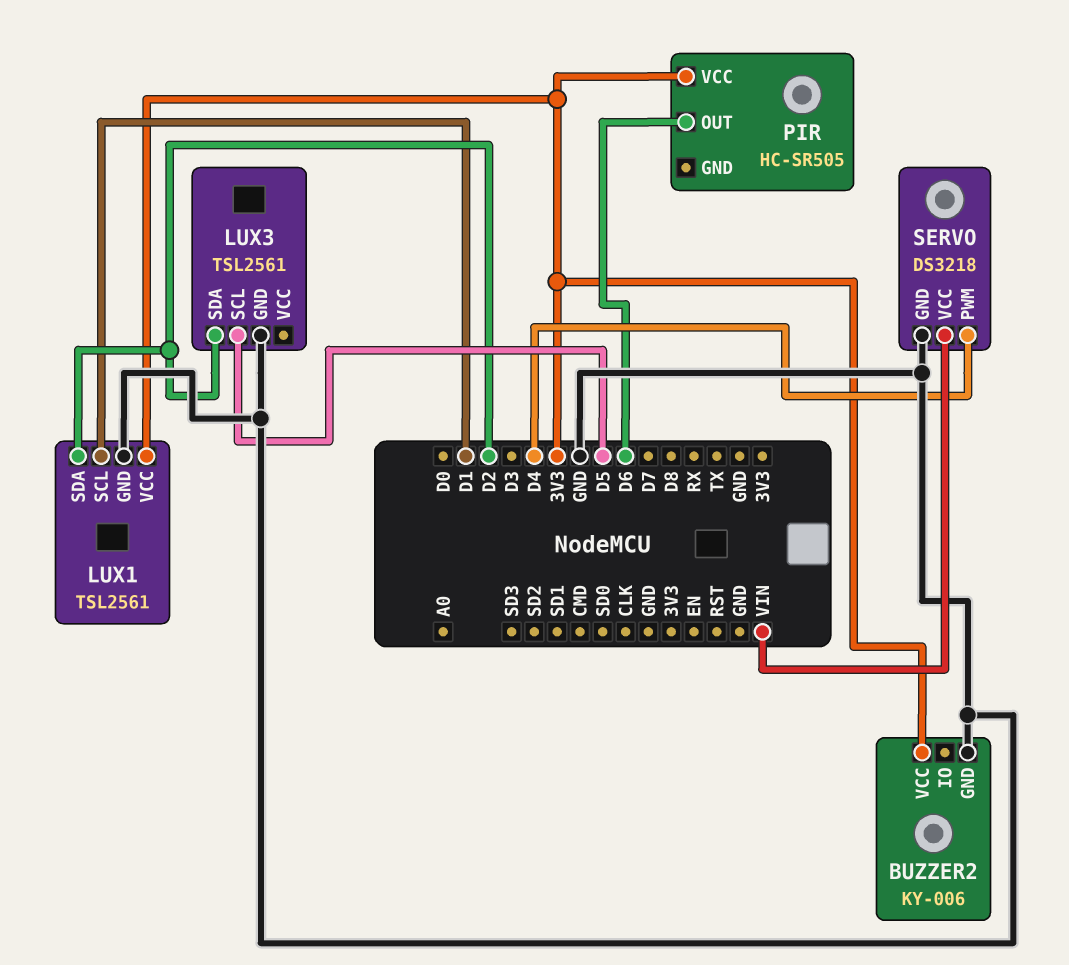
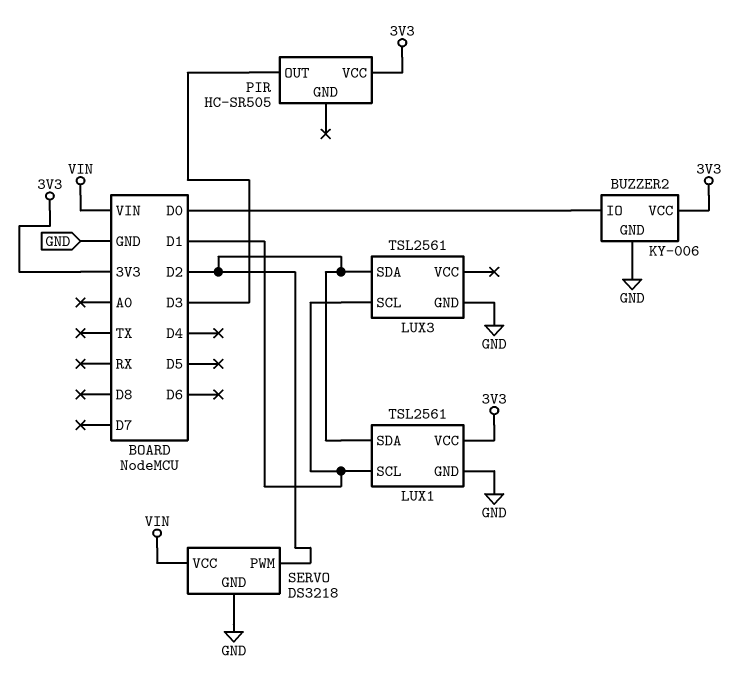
BUZZER2 pin IO: none -> D0
LUX3 pin SCL: D5 -> D1
PIR pin OUT: D6 -> D3
SERVO pin PWM: D4 -> D2

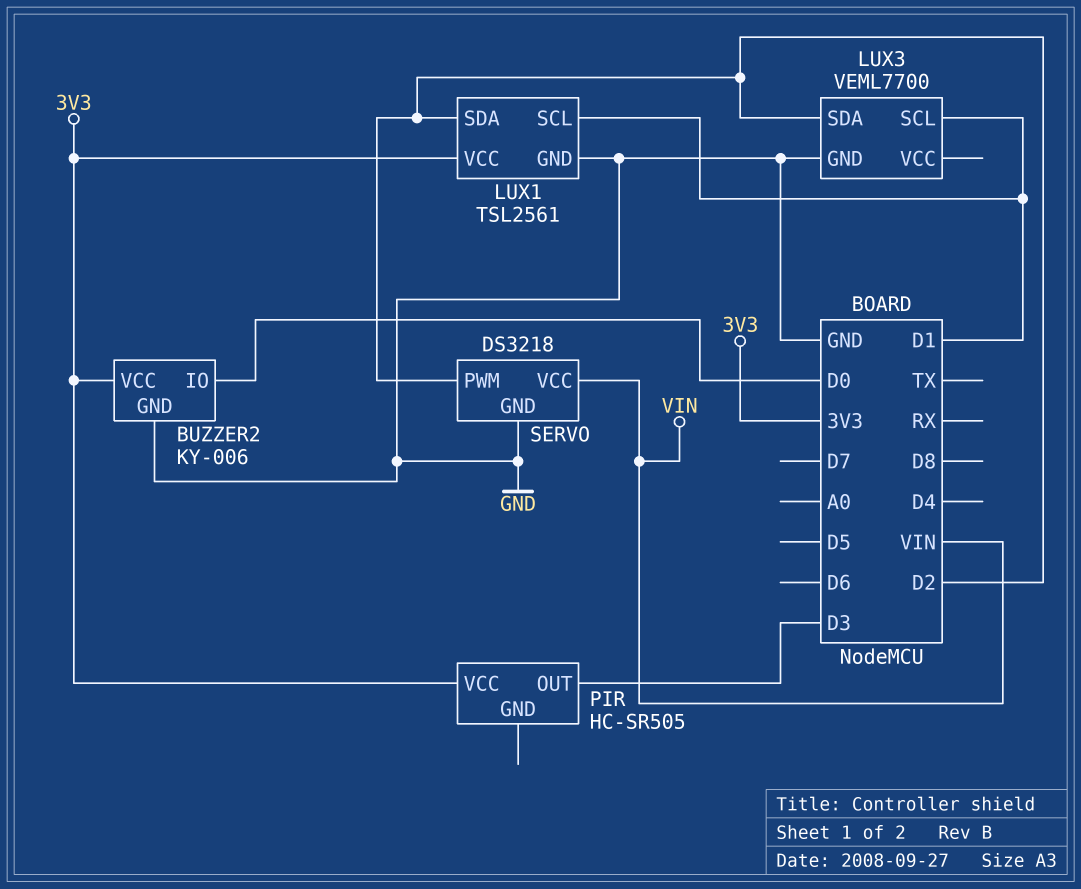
LUX3: TSL2561 -> VEML7700

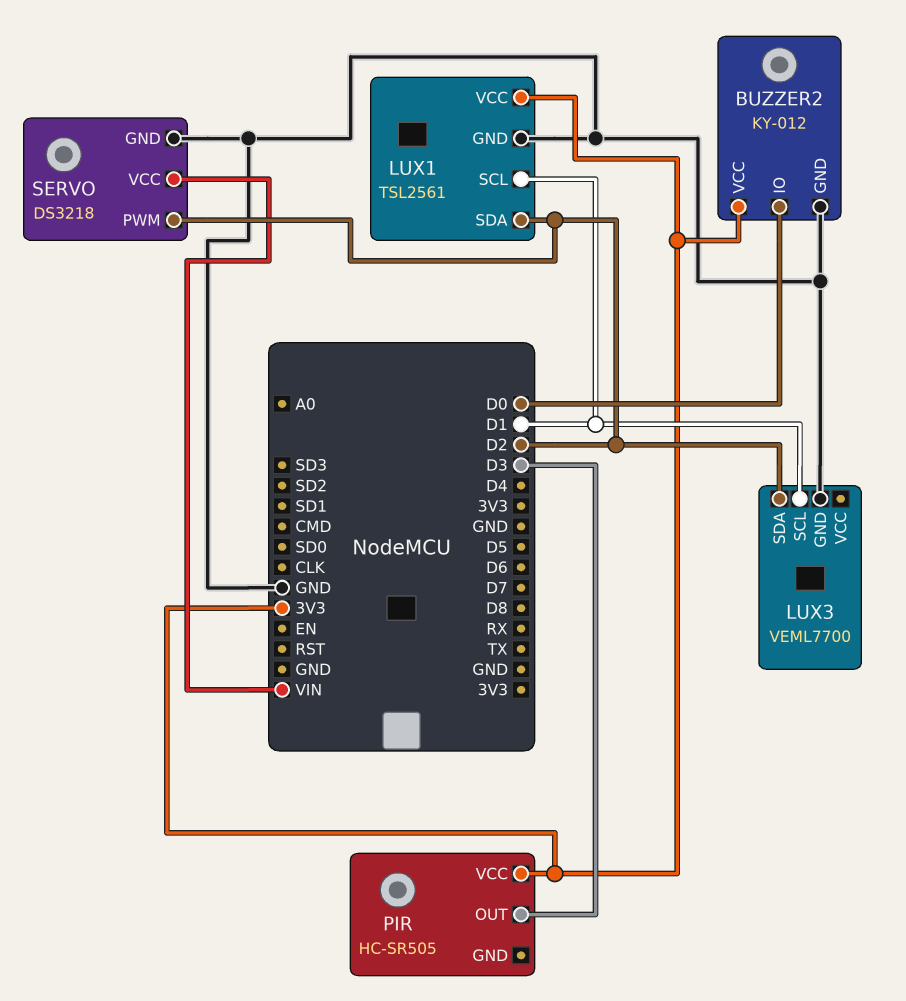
BUZZER2: KY-006 -> KY-012

